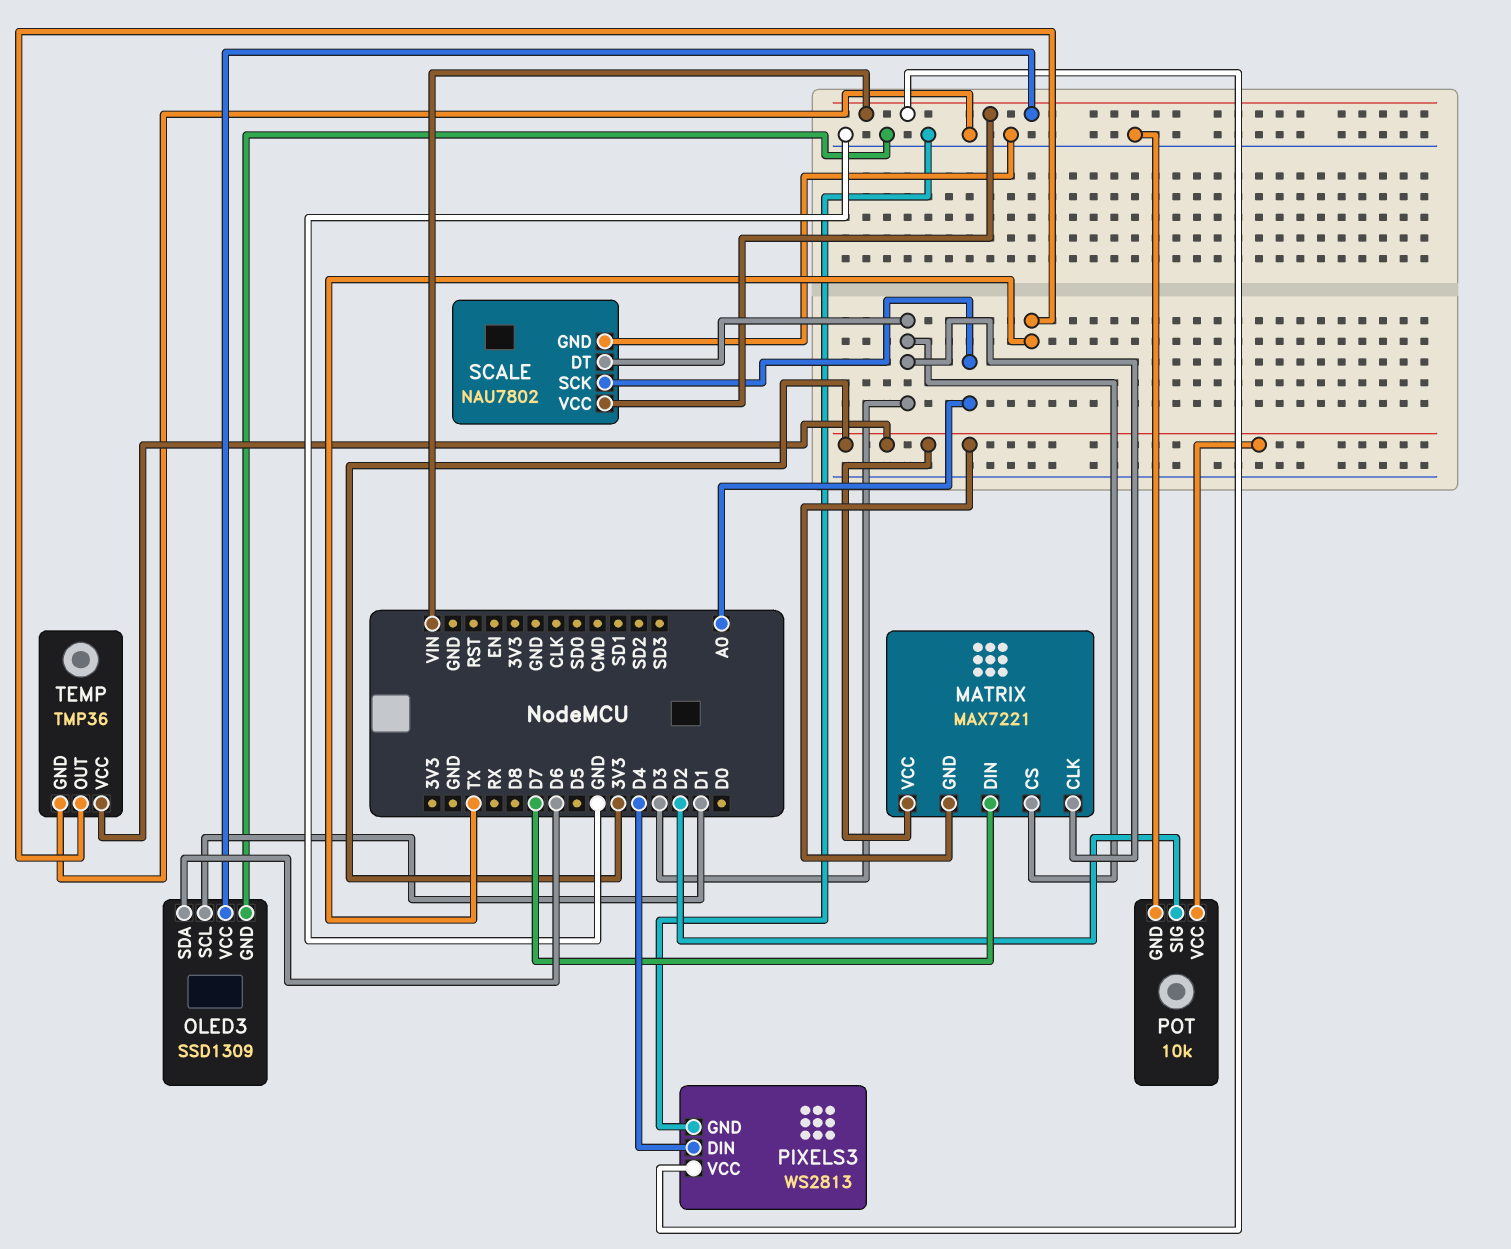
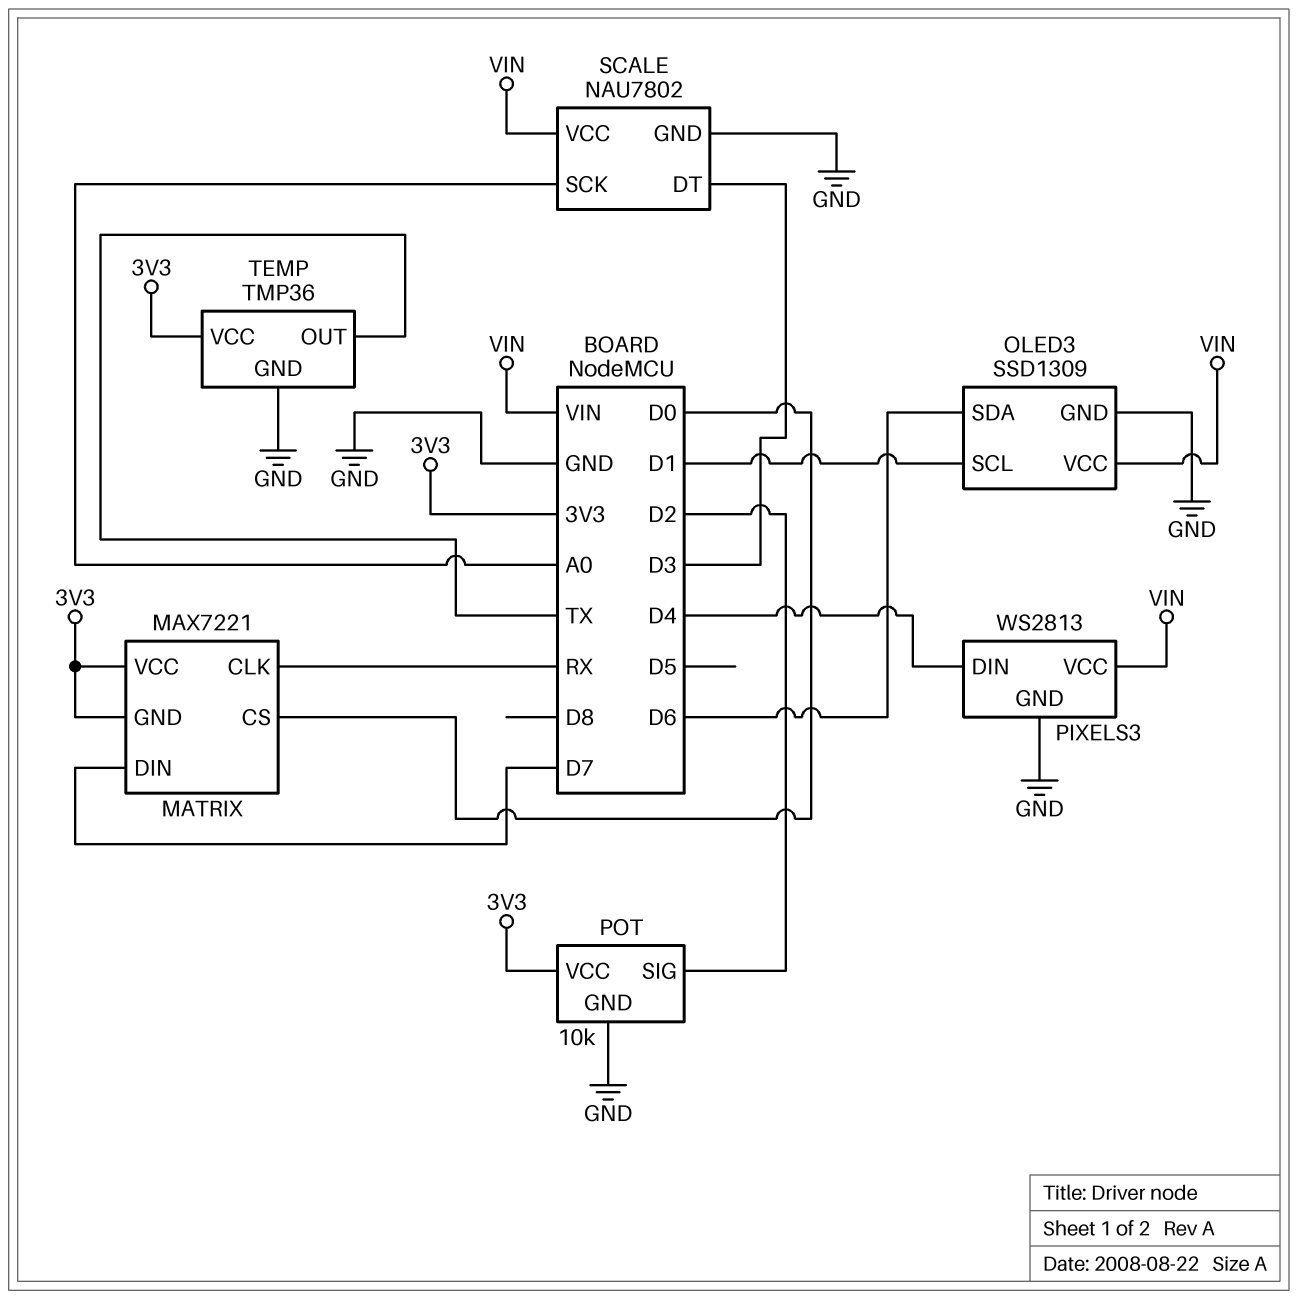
MATRIX pin CLK: D3 -> RX
MATRIX pin CS: D3 -> D0

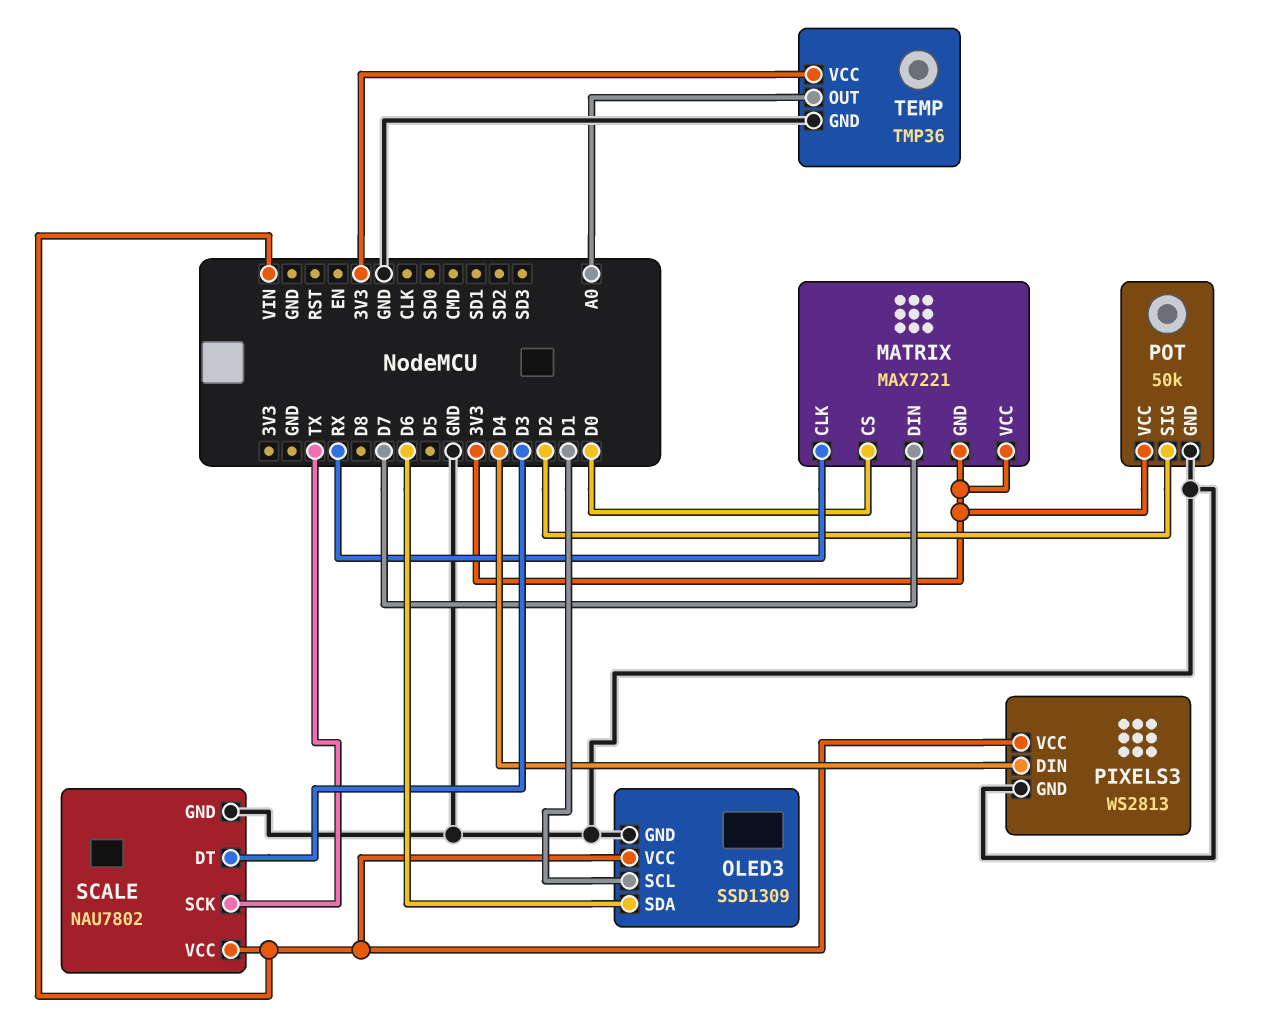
POT: 10k -> 50k
SCALE pin SCK: A0 -> TX
TEMP pin OUT: TX -> A0

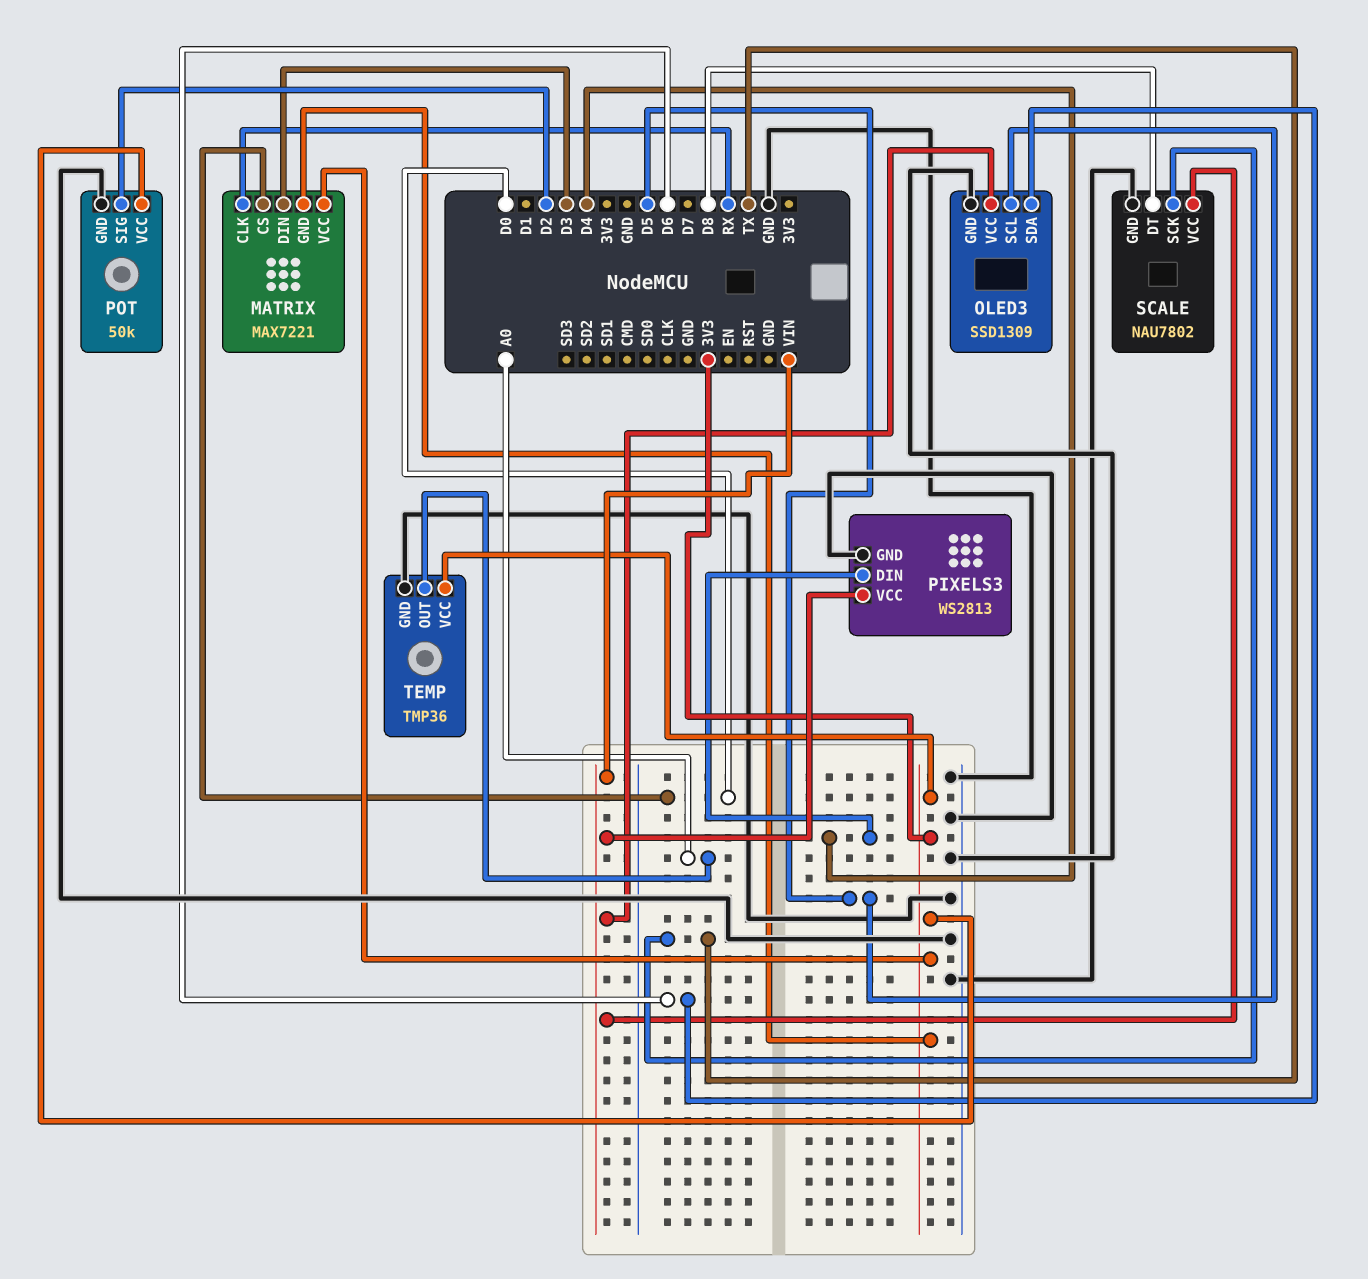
MATRIX pin DIN: D7 -> D3
OLED3 pin SCL: D1 -> D5
SCALE pin DT: D3 -> D8

